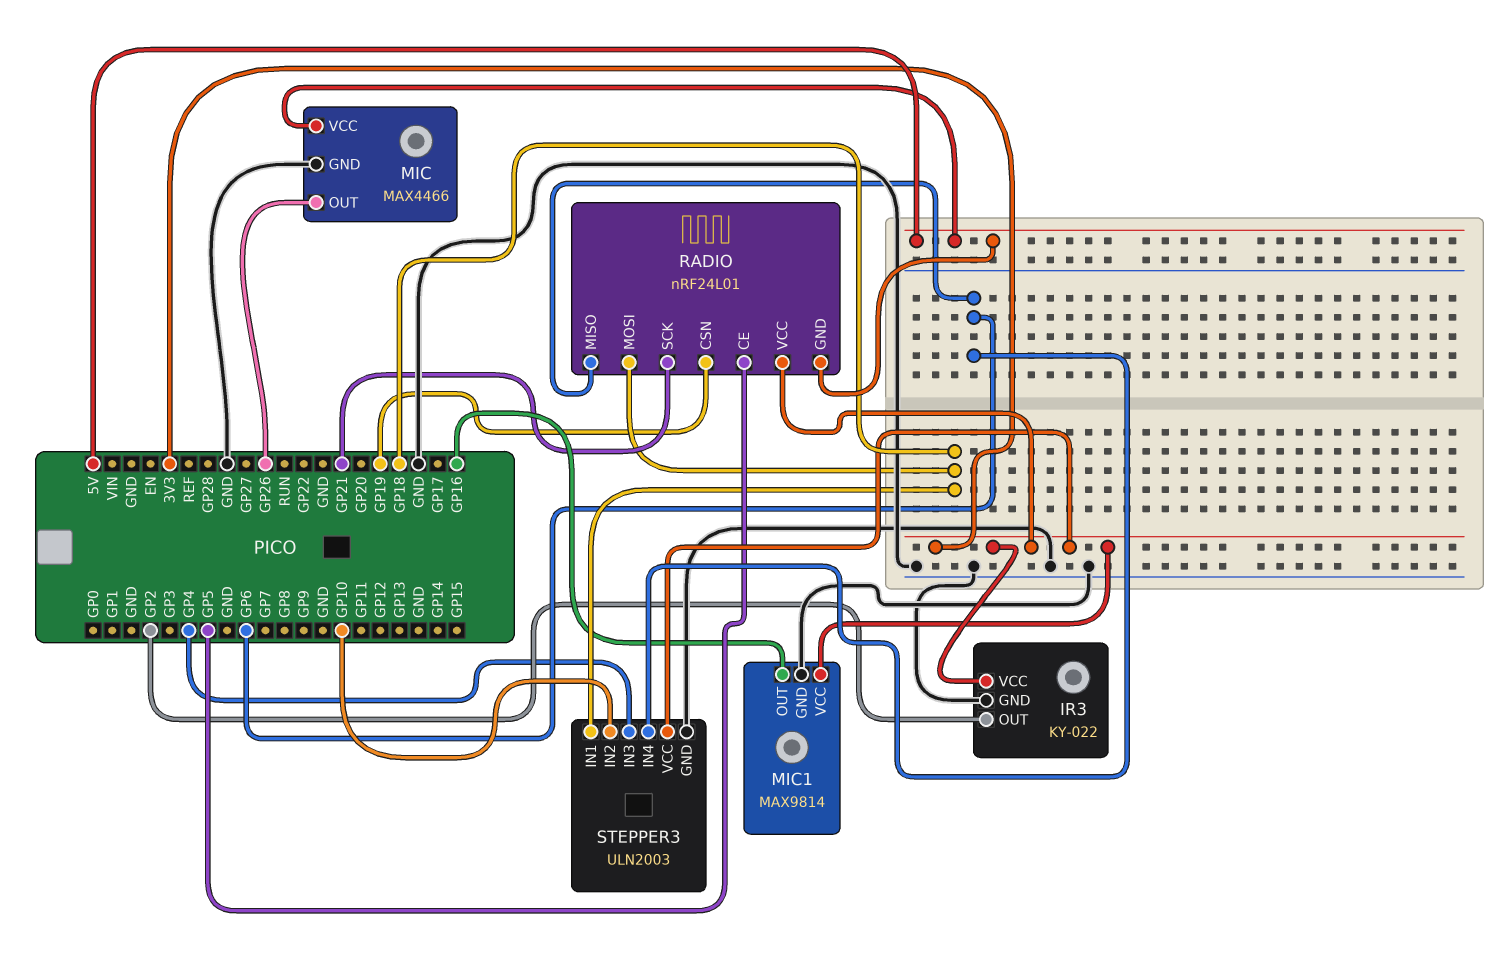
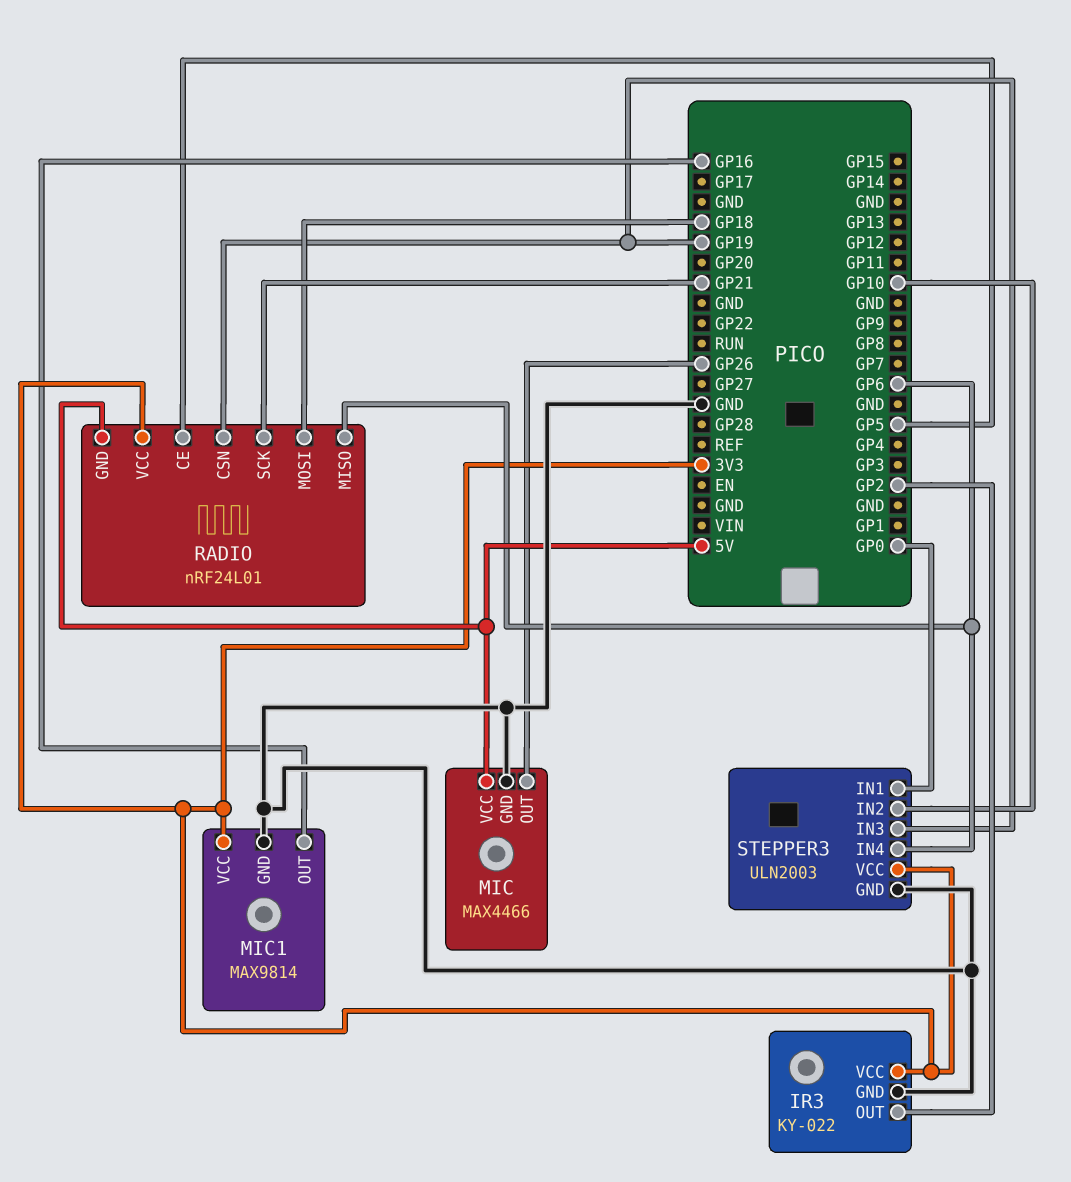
STEPPER3 pin IN1: GP18 -> GP0
STEPPER3 pin IN3: GP4 -> GP19

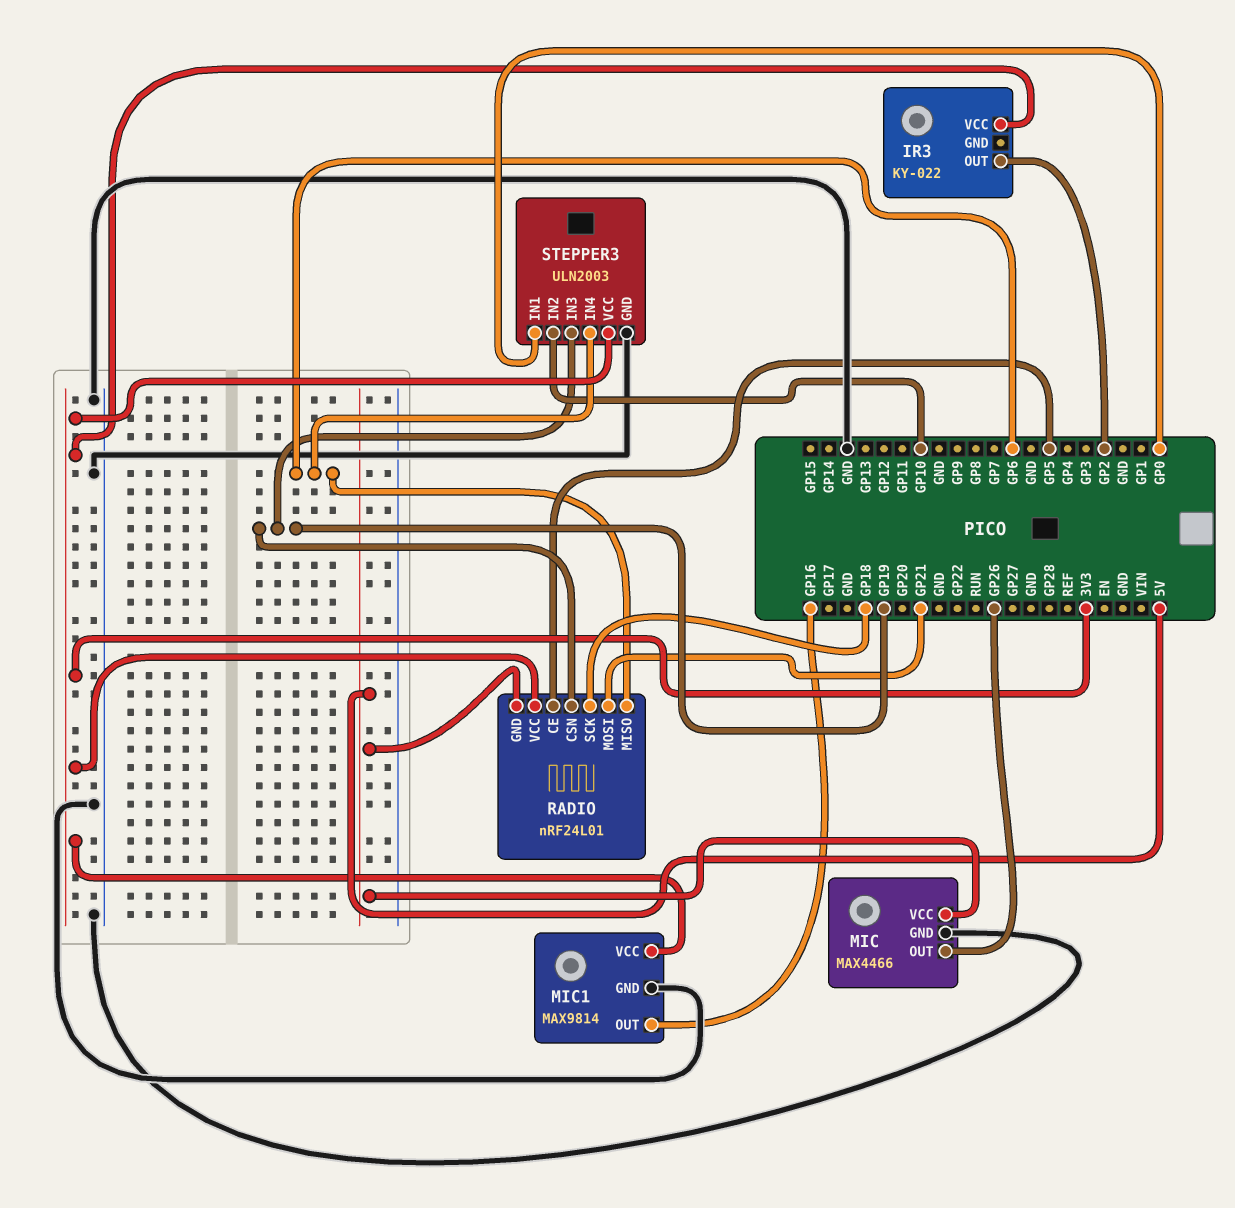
IR3 pin GND: GND -> none
RADIO pin MOSI: GP18 -> GP21
RADIO pin SCK: GP21 -> GP18

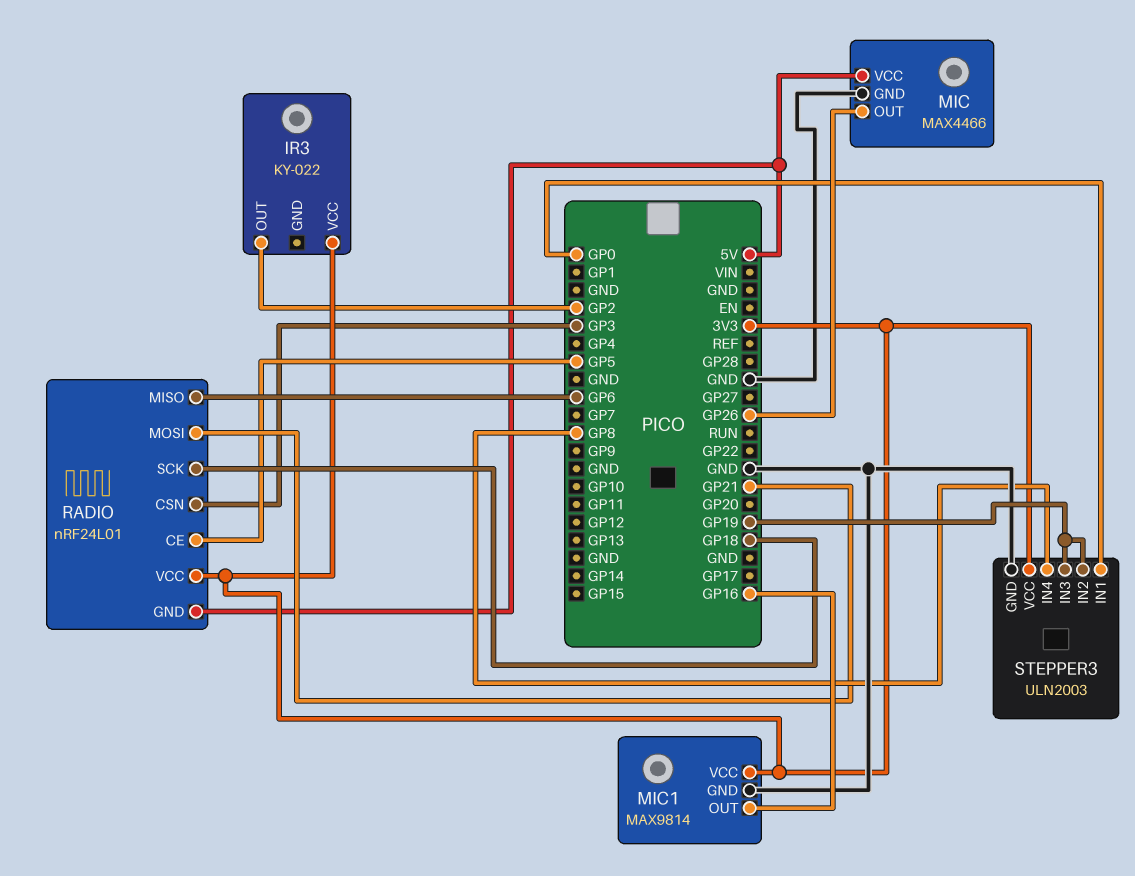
RADIO pin CSN: GP19 -> GP3
STEPPER3 pin IN2: GP10 -> GP19
STEPPER3 pin IN4: GP6 -> GP8

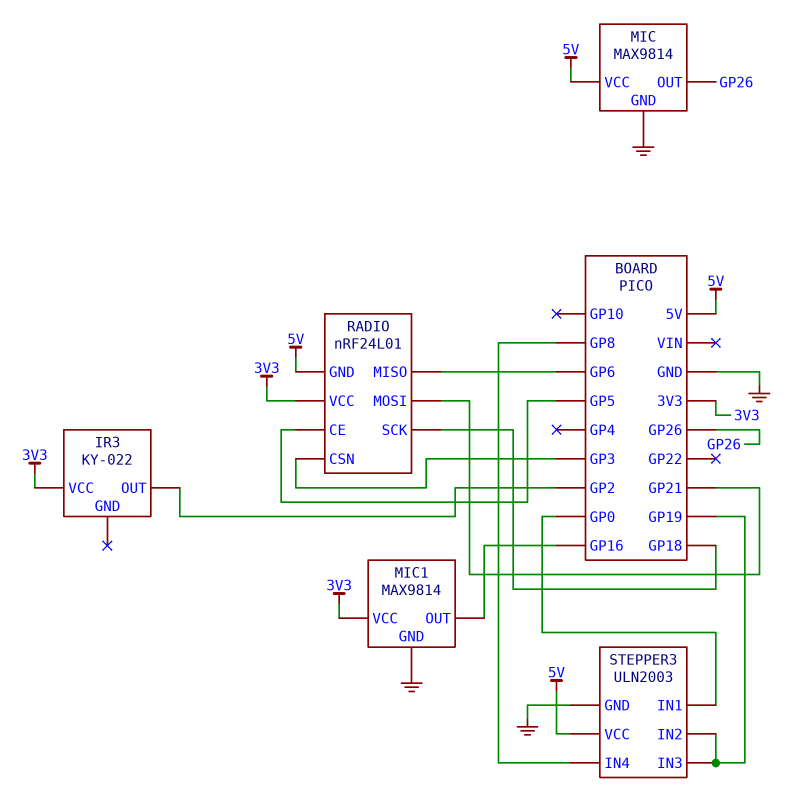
MIC: MAX4466 -> MAX9814
STEPPER3 pin VCC: 3V3 -> 5V

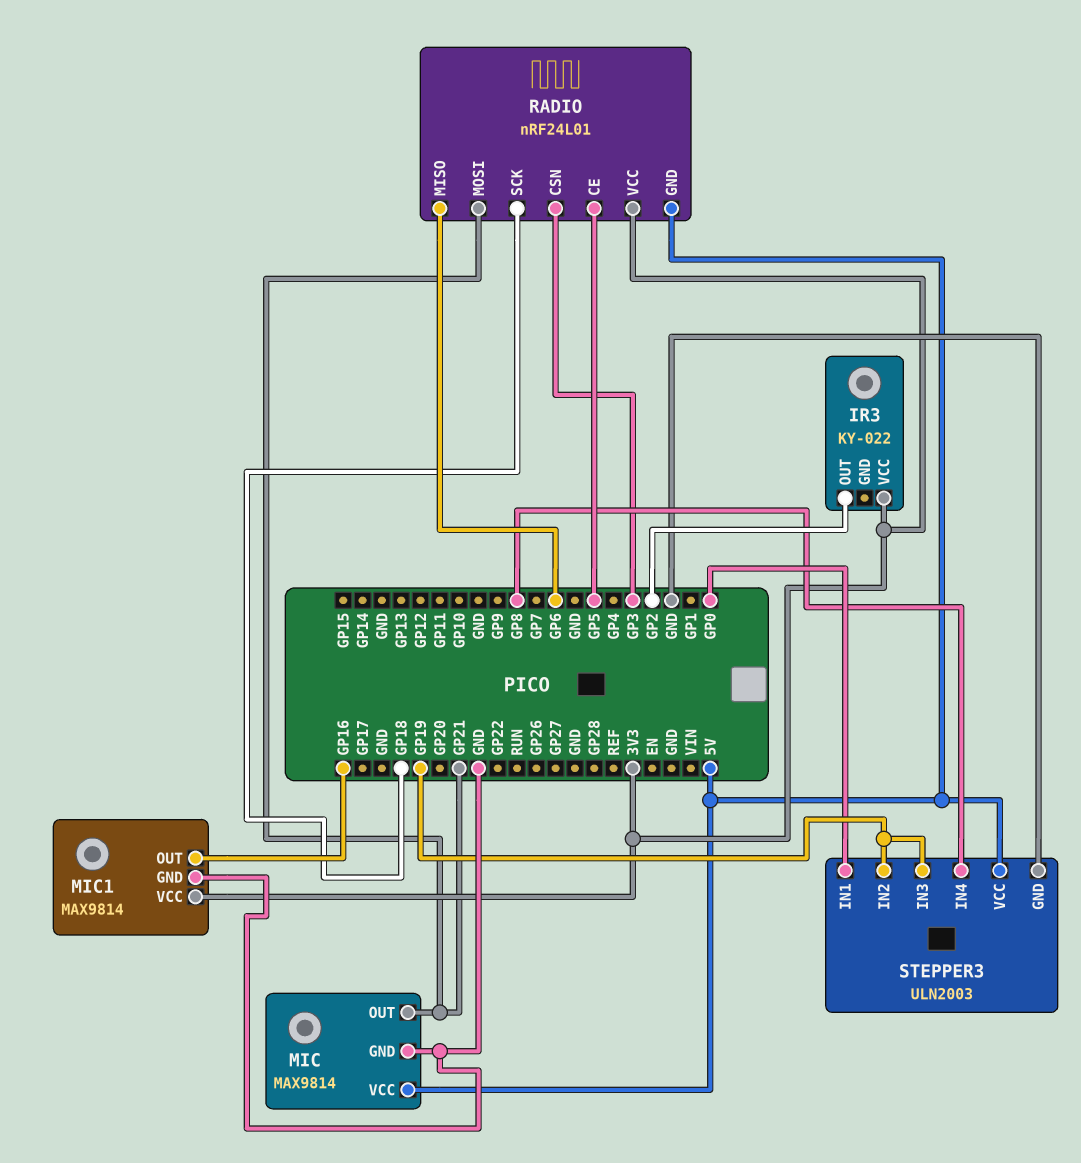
MIC pin OUT: GP26 -> GP21

